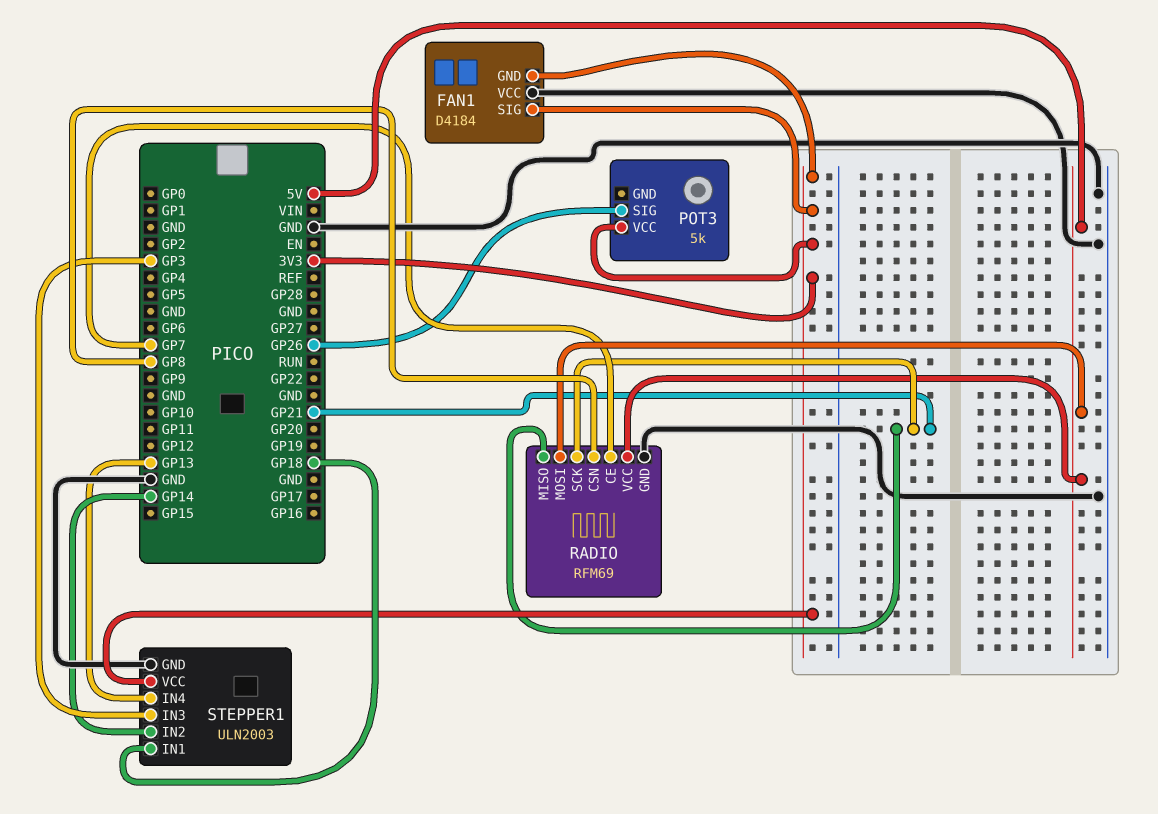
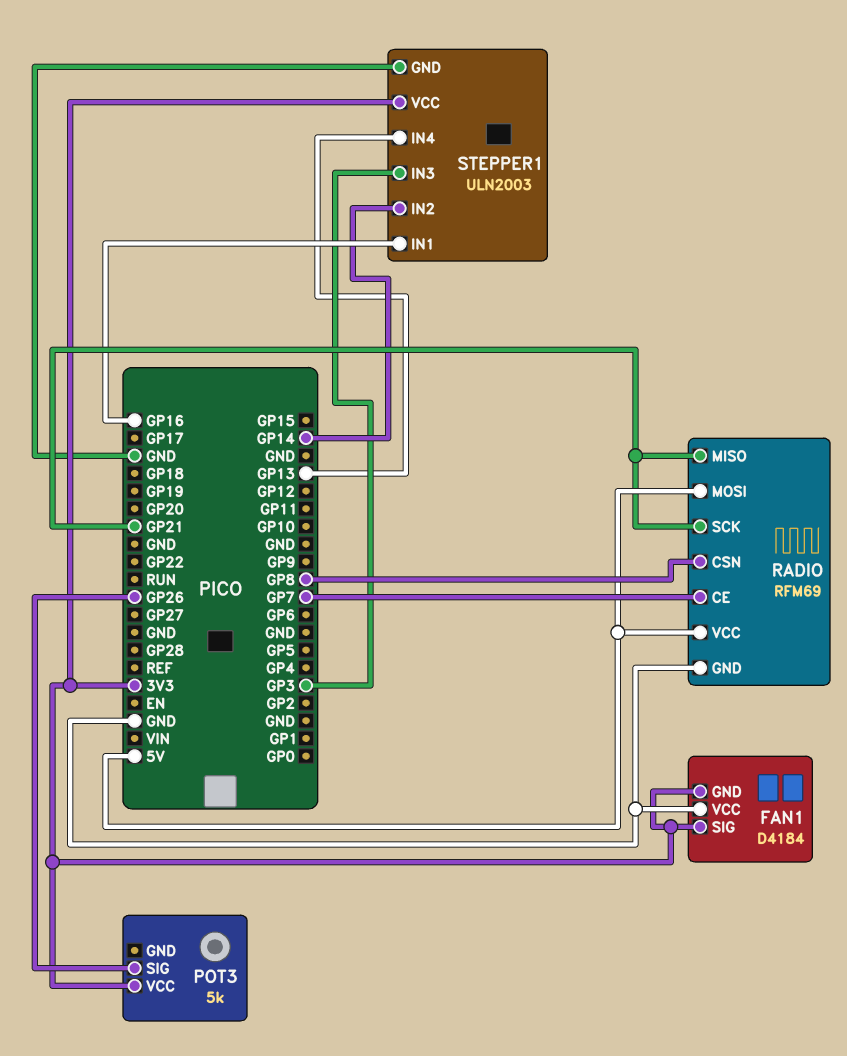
STEPPER1 pin IN1: GP18 -> GP16

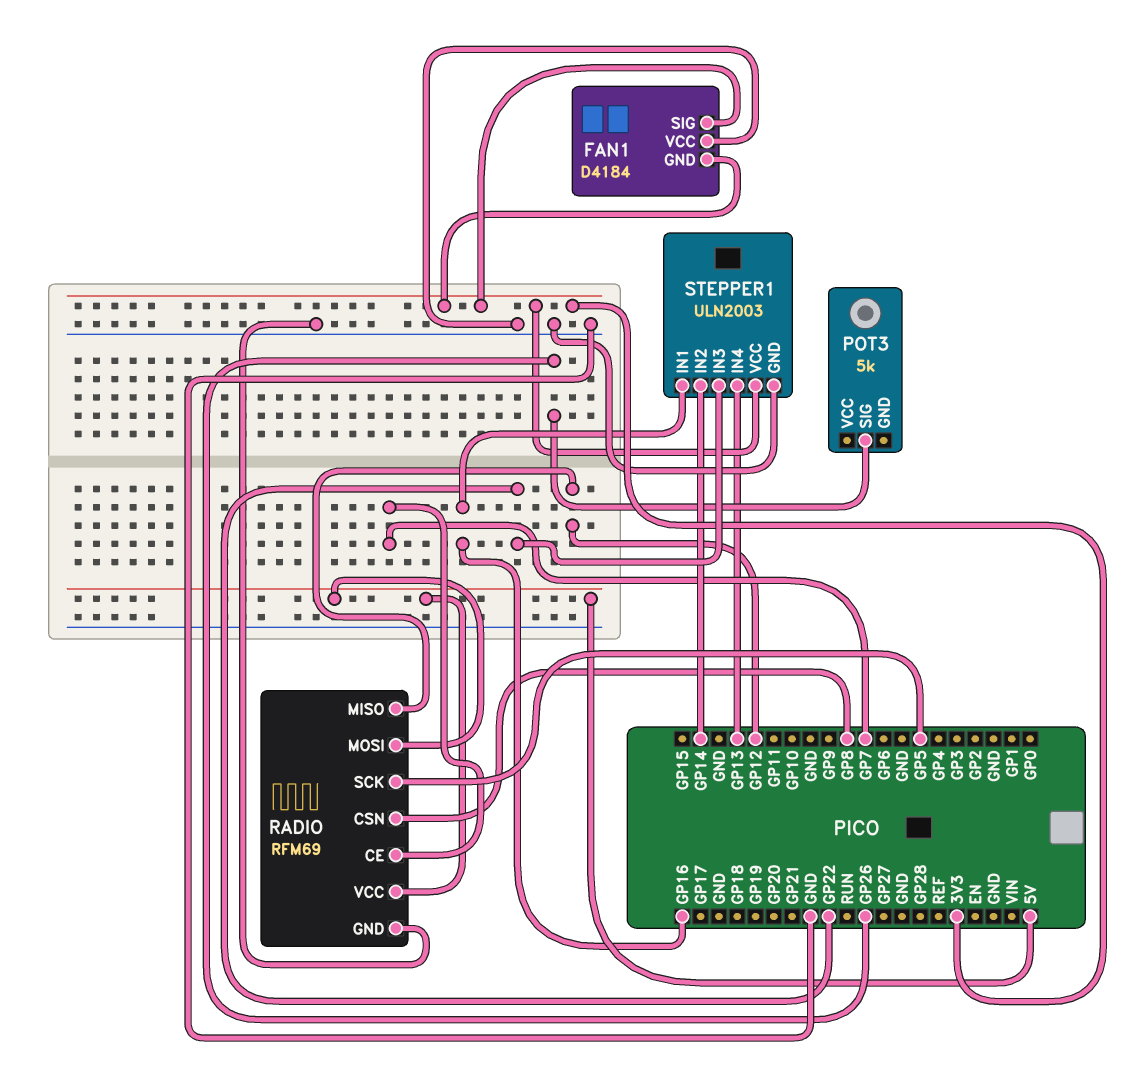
POT3 pin VCC: 3V3 -> none
RADIO pin MISO: GP21 -> GP12
RADIO pin SCK: GP21 -> GP5
STEPPER1 pin IN3: GP3 -> GP22

